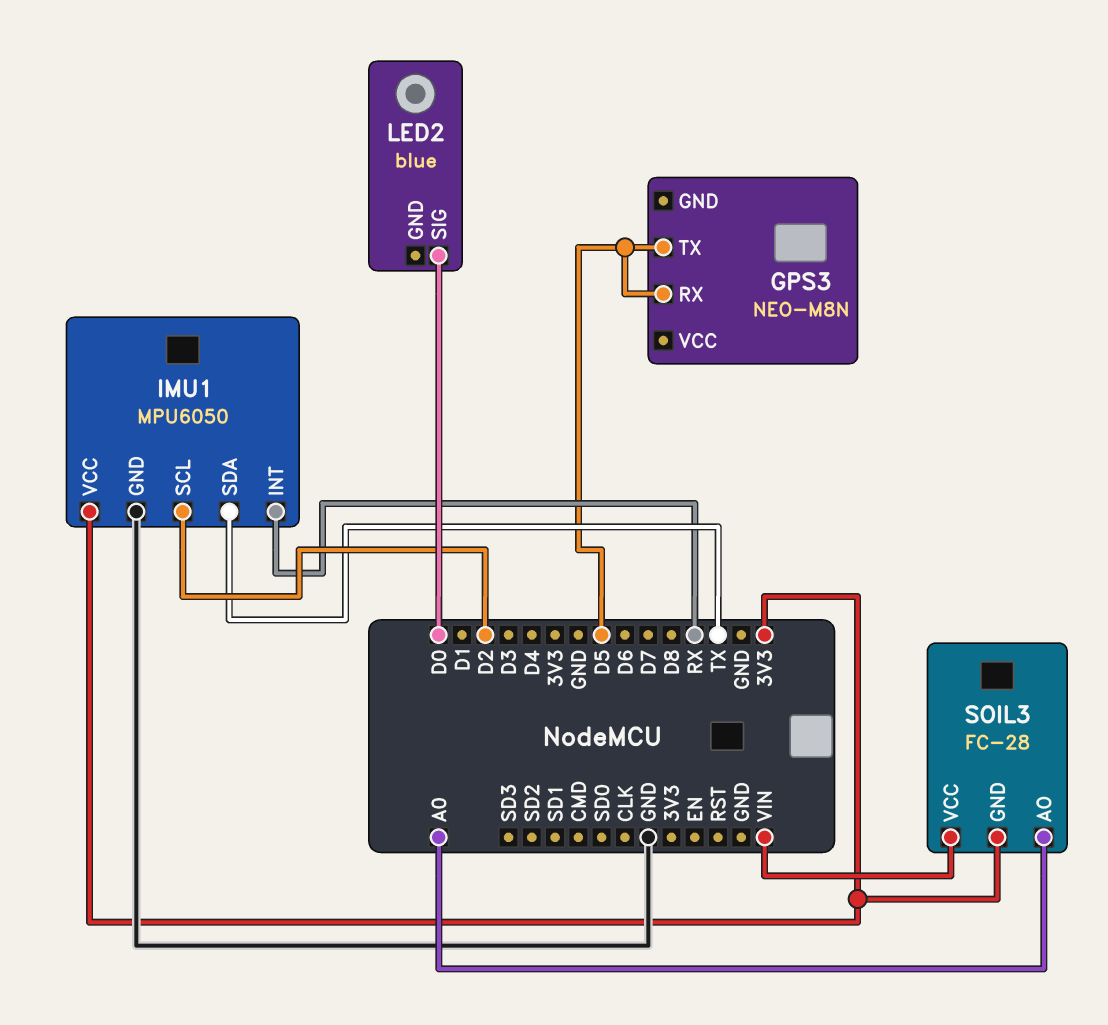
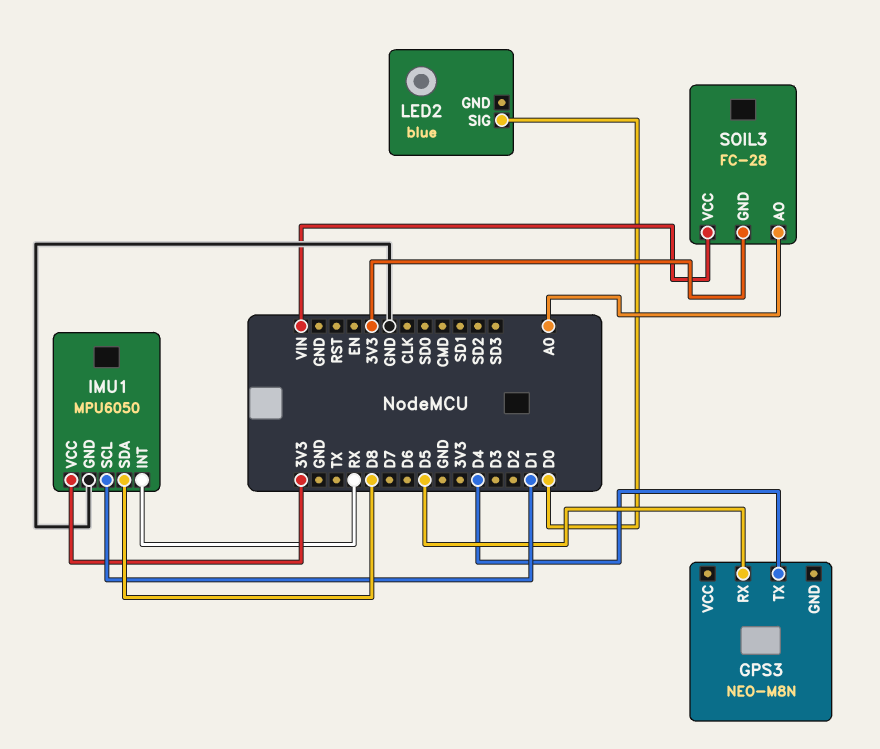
GPS3 pin TX: D5 -> D4
IMU1 pin SCL: D2 -> D1
IMU1 pin SDA: TX -> D8

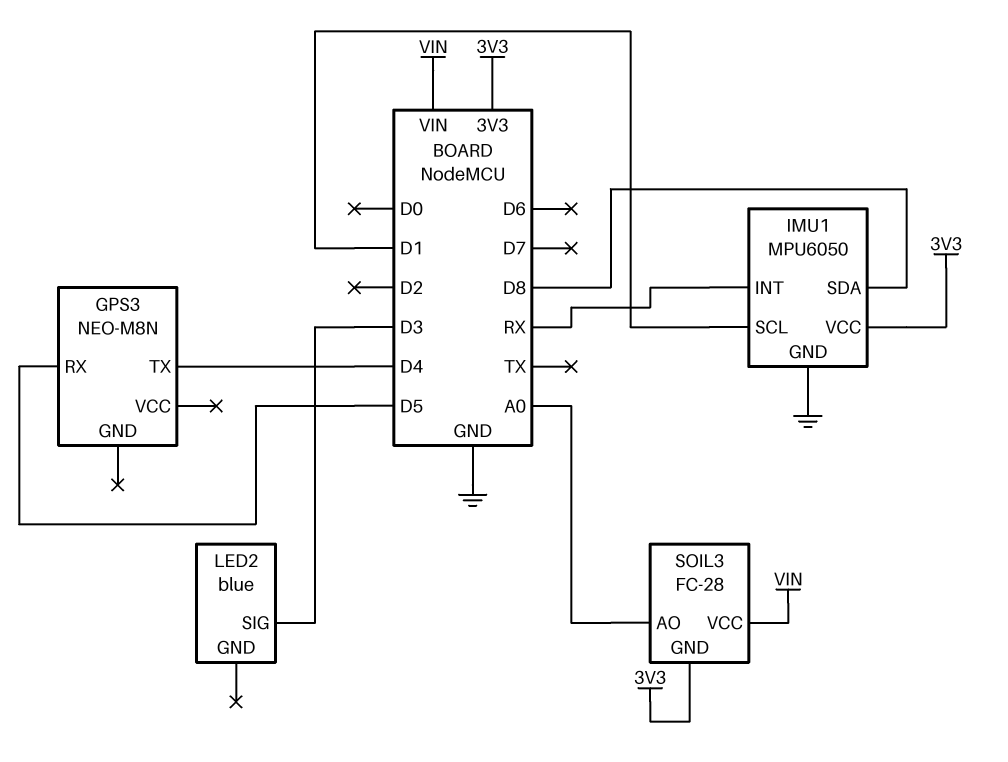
LED2 pin SIG: D0 -> D3

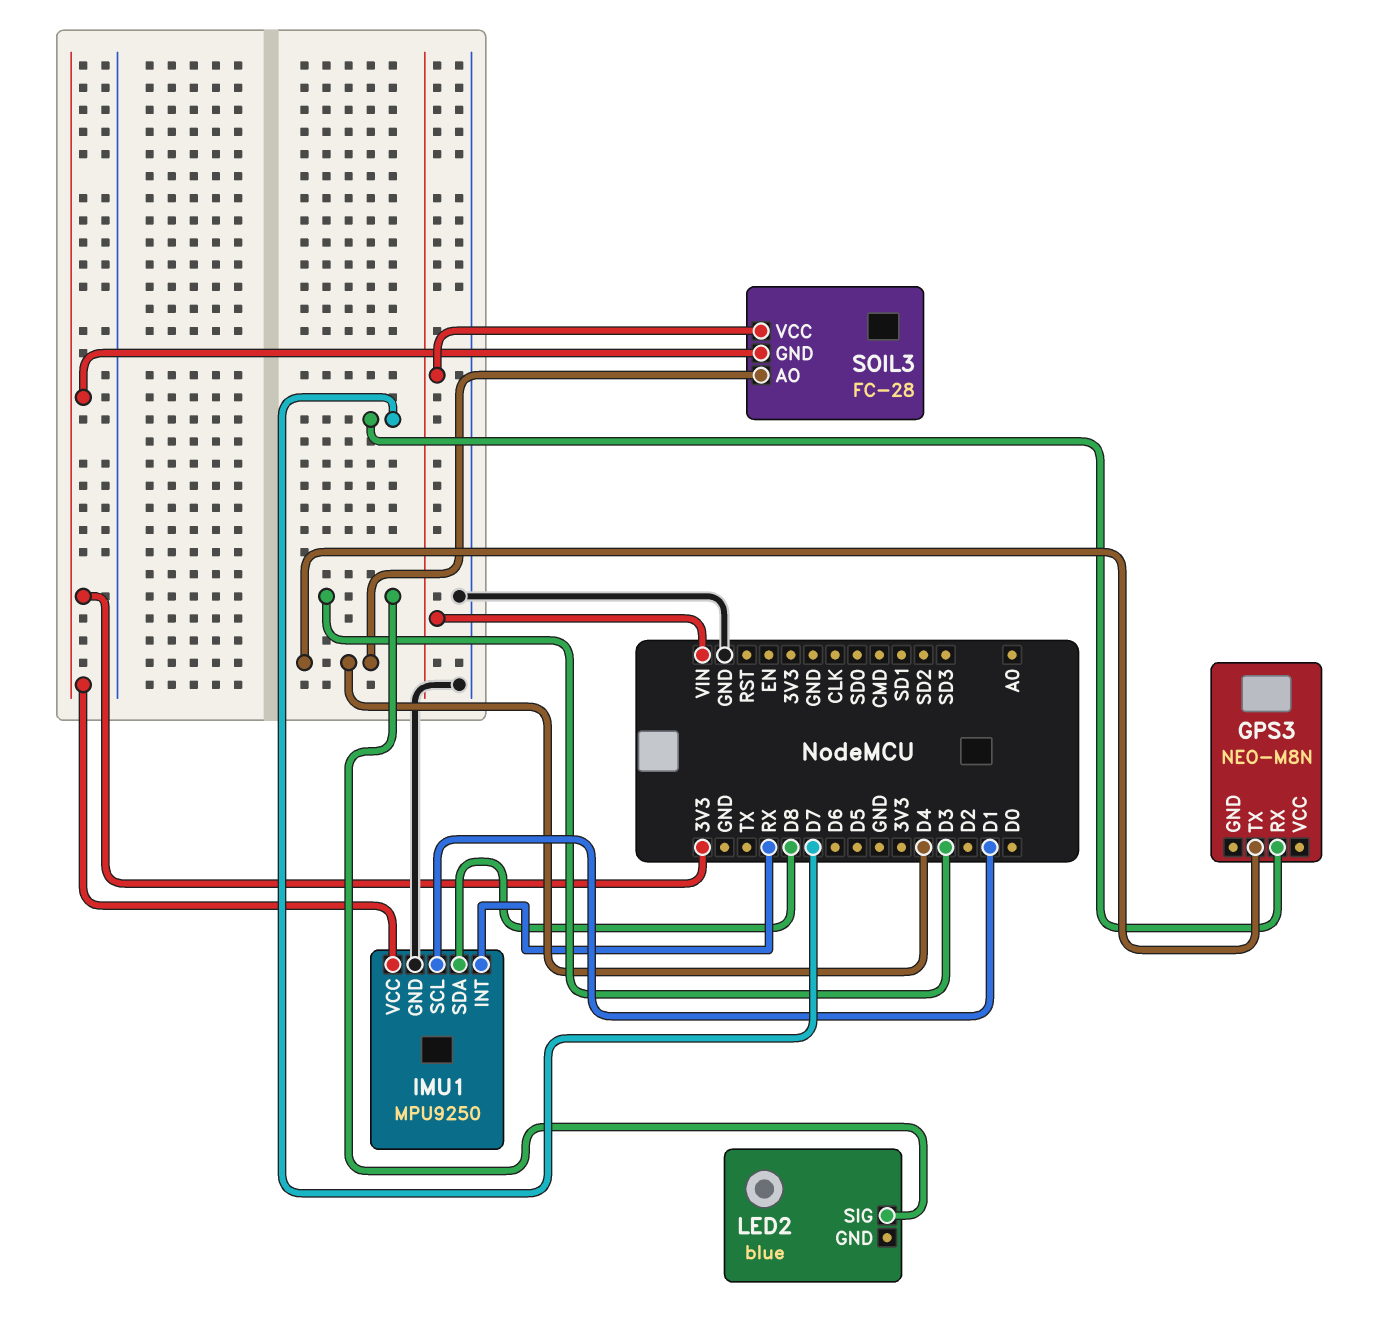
GPS3 pin RX: D5 -> D7
IMU1: MPU6050 -> MPU9250
SOIL3 pin AO: A0 -> D4

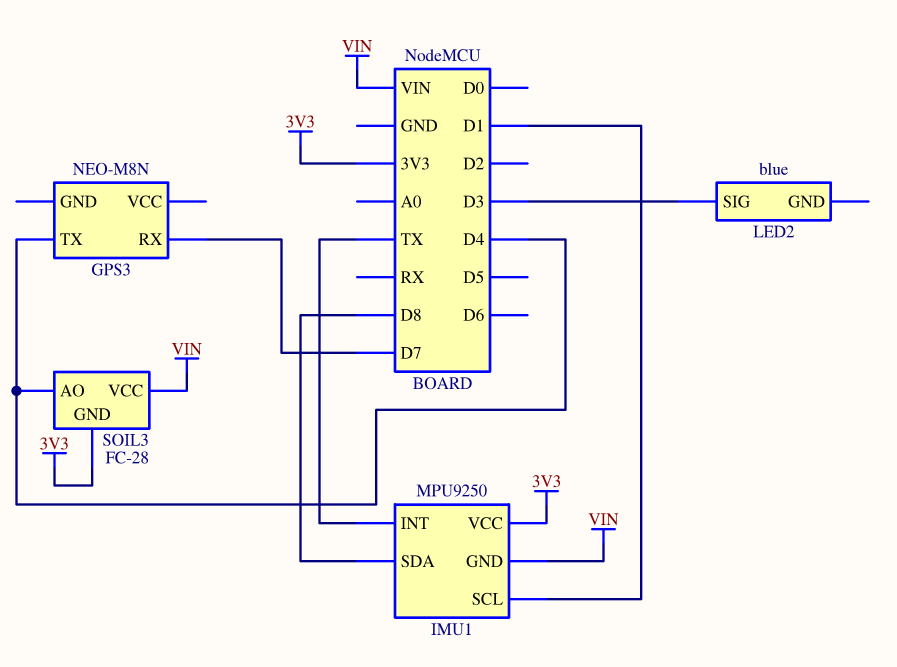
IMU1 pin GND: GND -> VIN
IMU1 pin INT: RX -> TX

